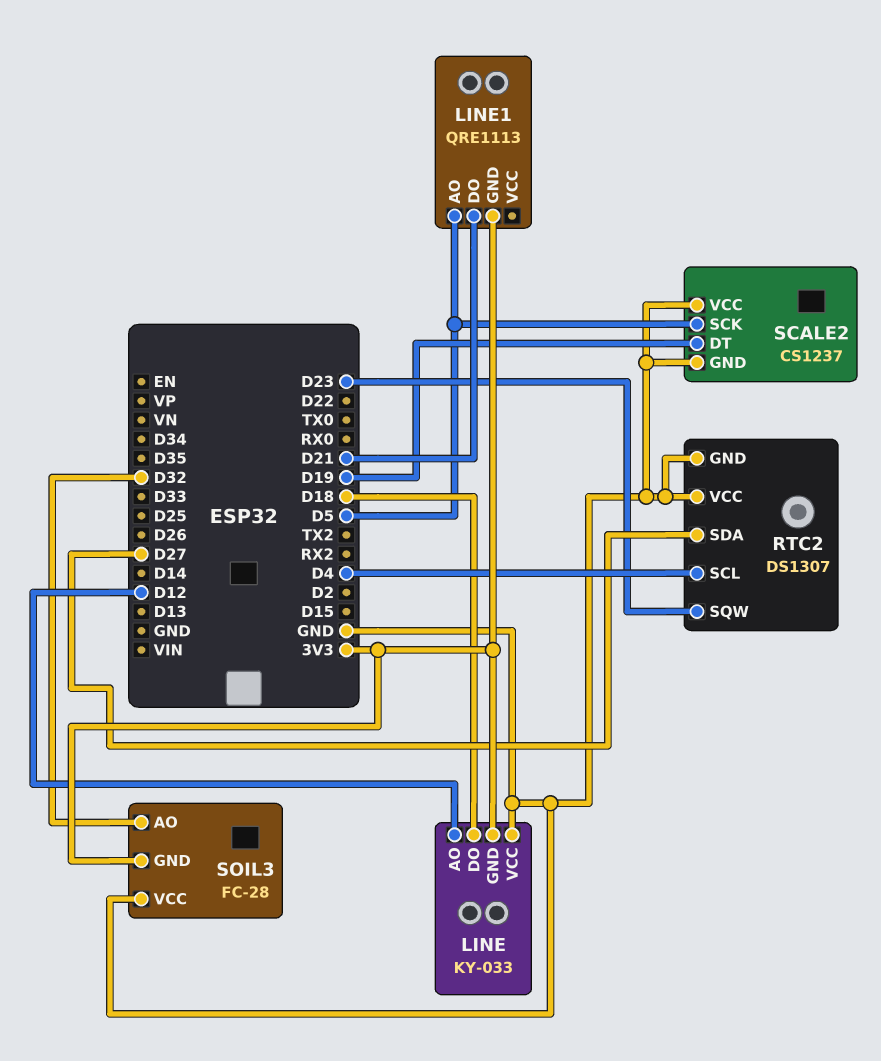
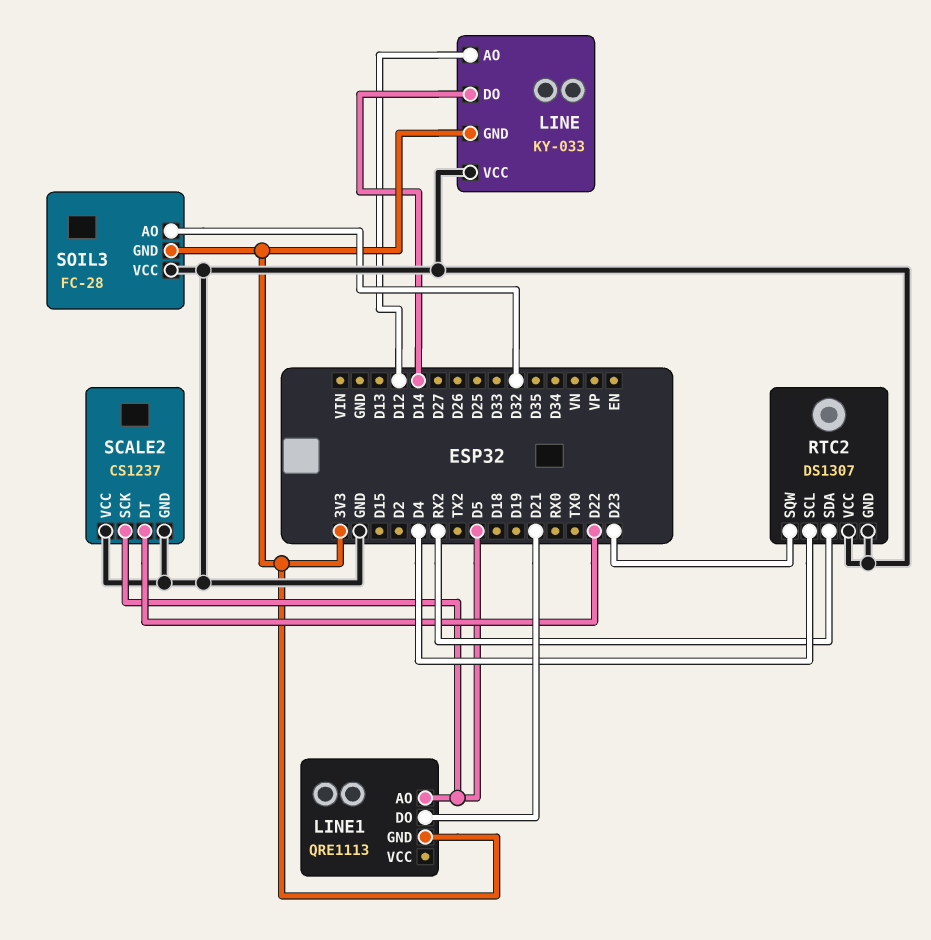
LINE pin DO: D18 -> D14
RTC2 pin SDA: D27 -> RX2
SCALE2 pin DT: D19 -> D22

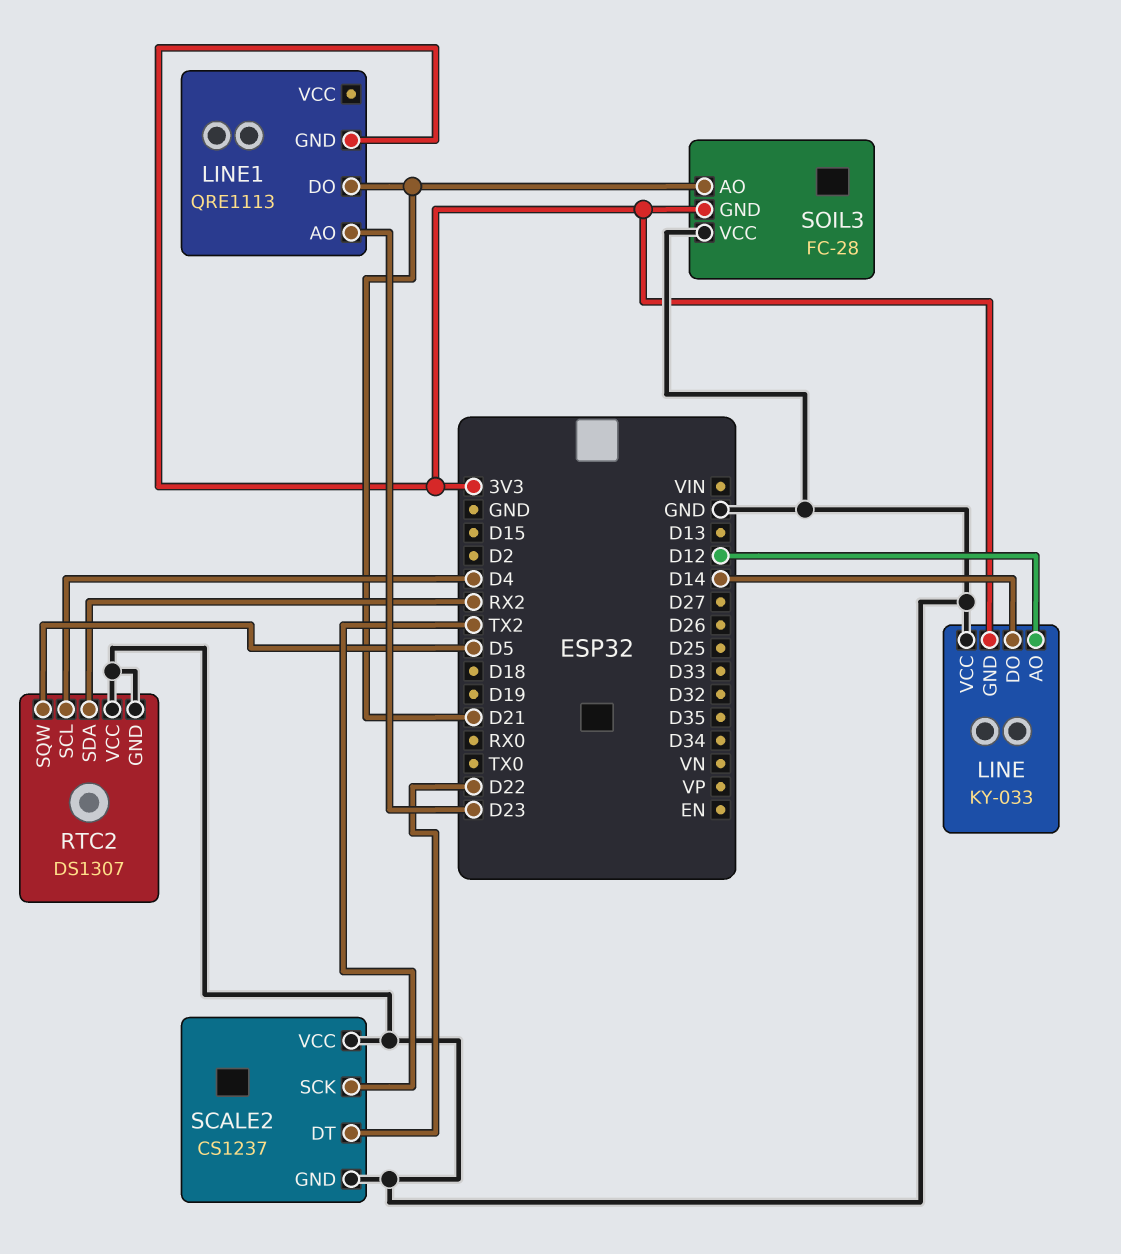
LINE1 pin AO: D5 -> D23
RTC2 pin SQW: D23 -> D5
SCALE2 pin SCK: D5 -> TX2
SOIL3 pin AO: D32 -> D21

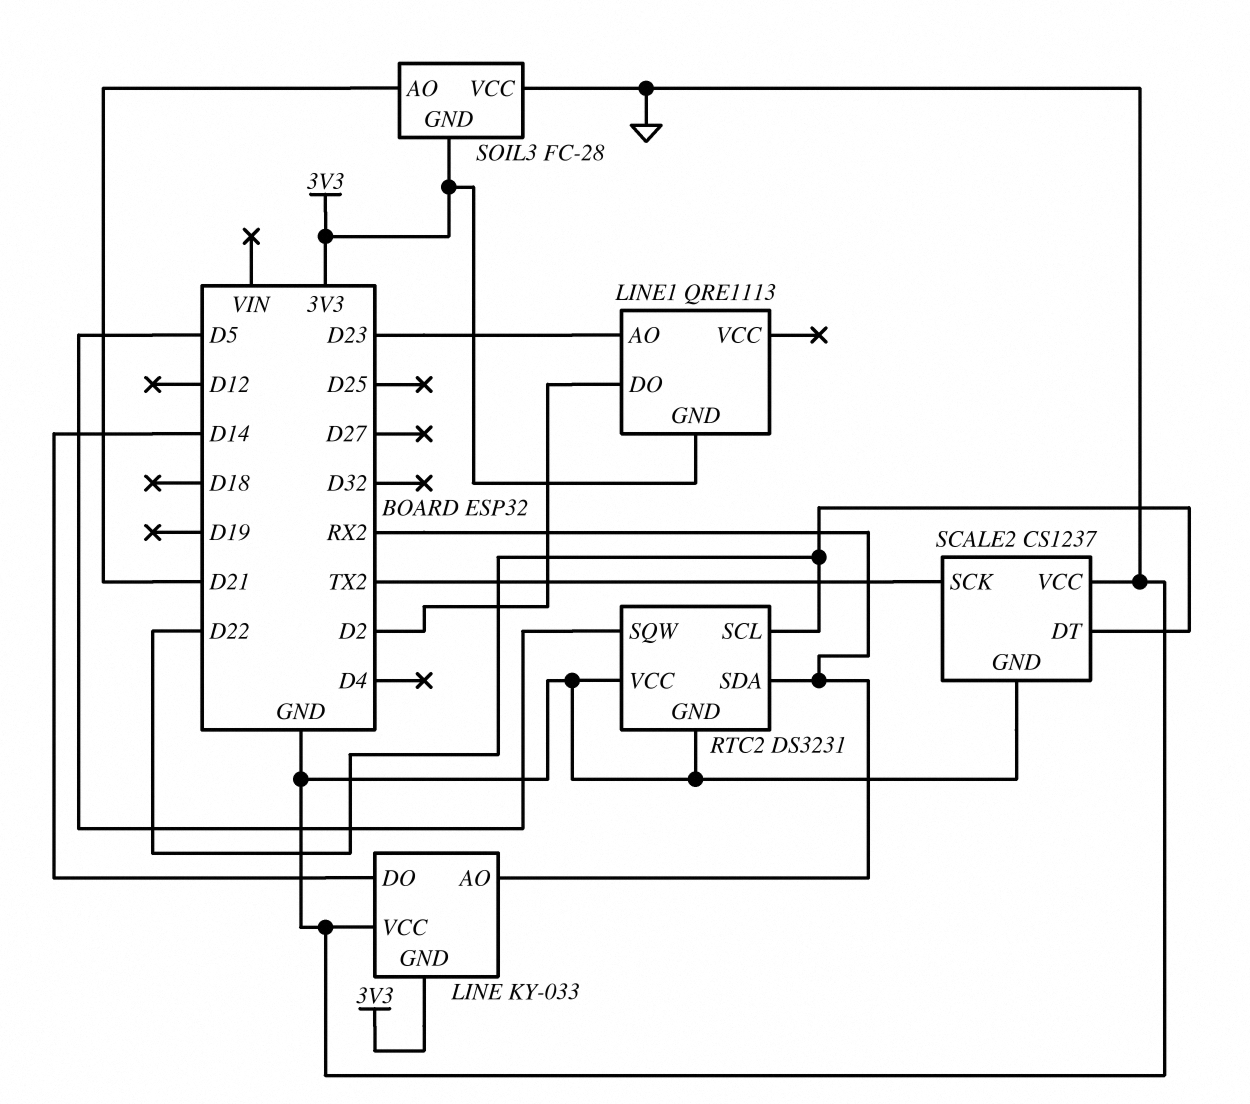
LINE pin AO: D12 -> RX2
LINE1 pin DO: D21 -> D2
RTC2: DS1307 -> DS3231
RTC2 pin SCL: D4 -> D22

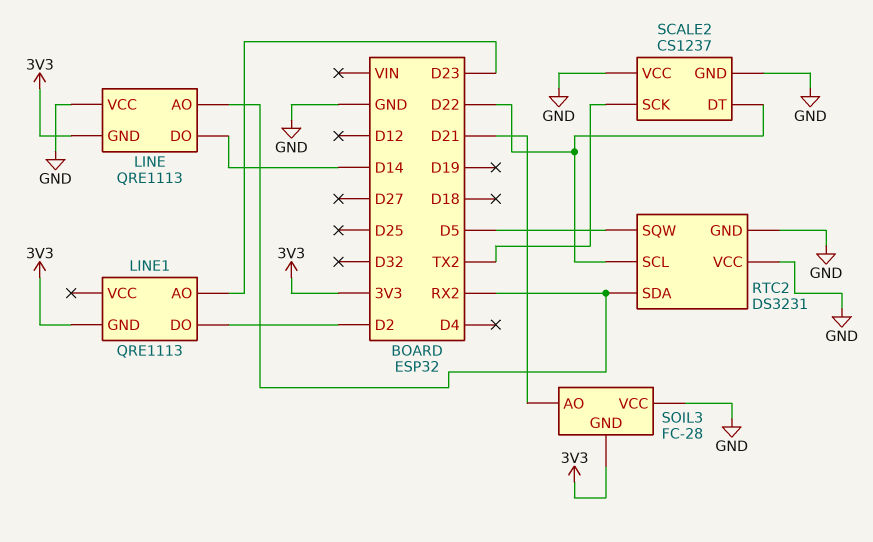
LINE: KY-033 -> QRE1113

